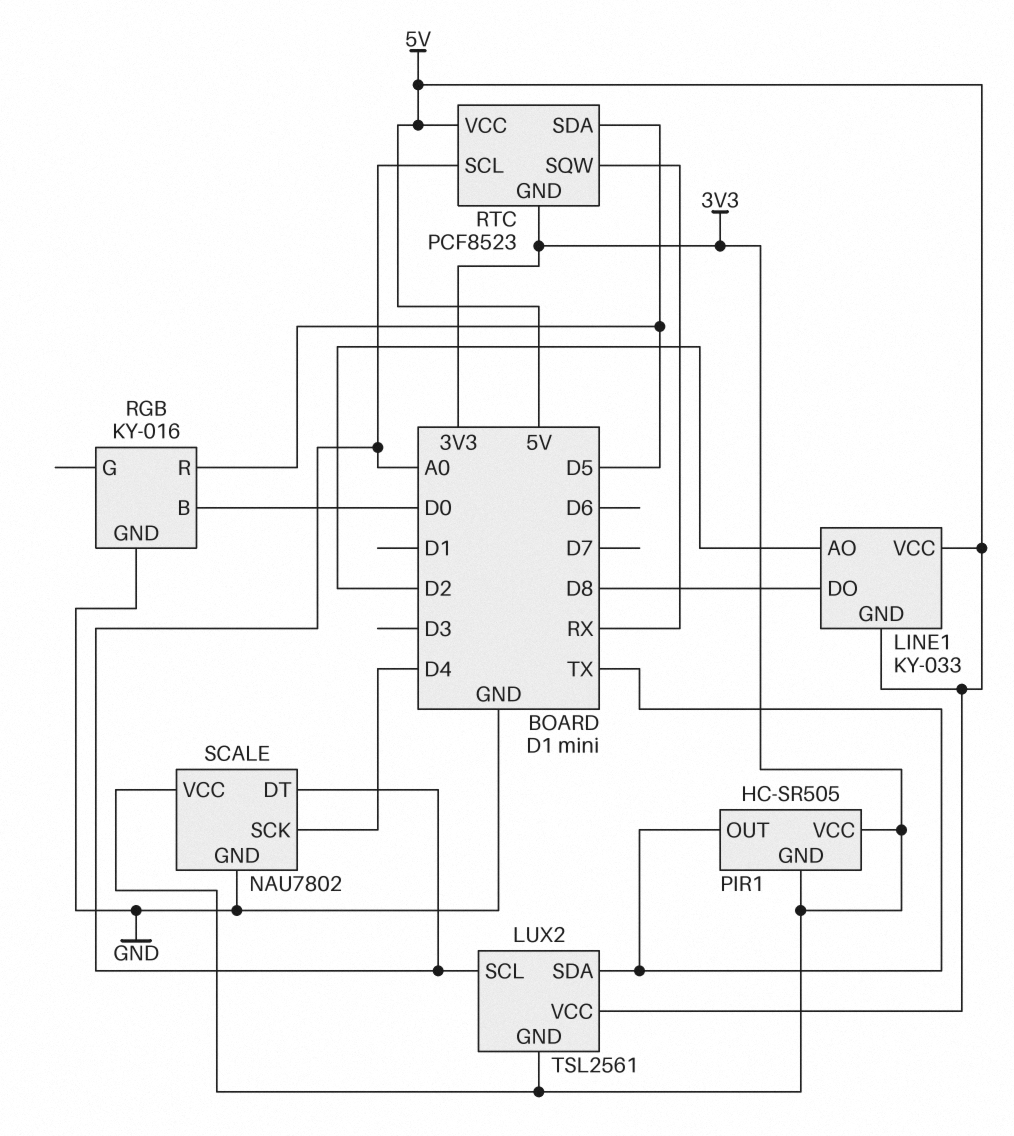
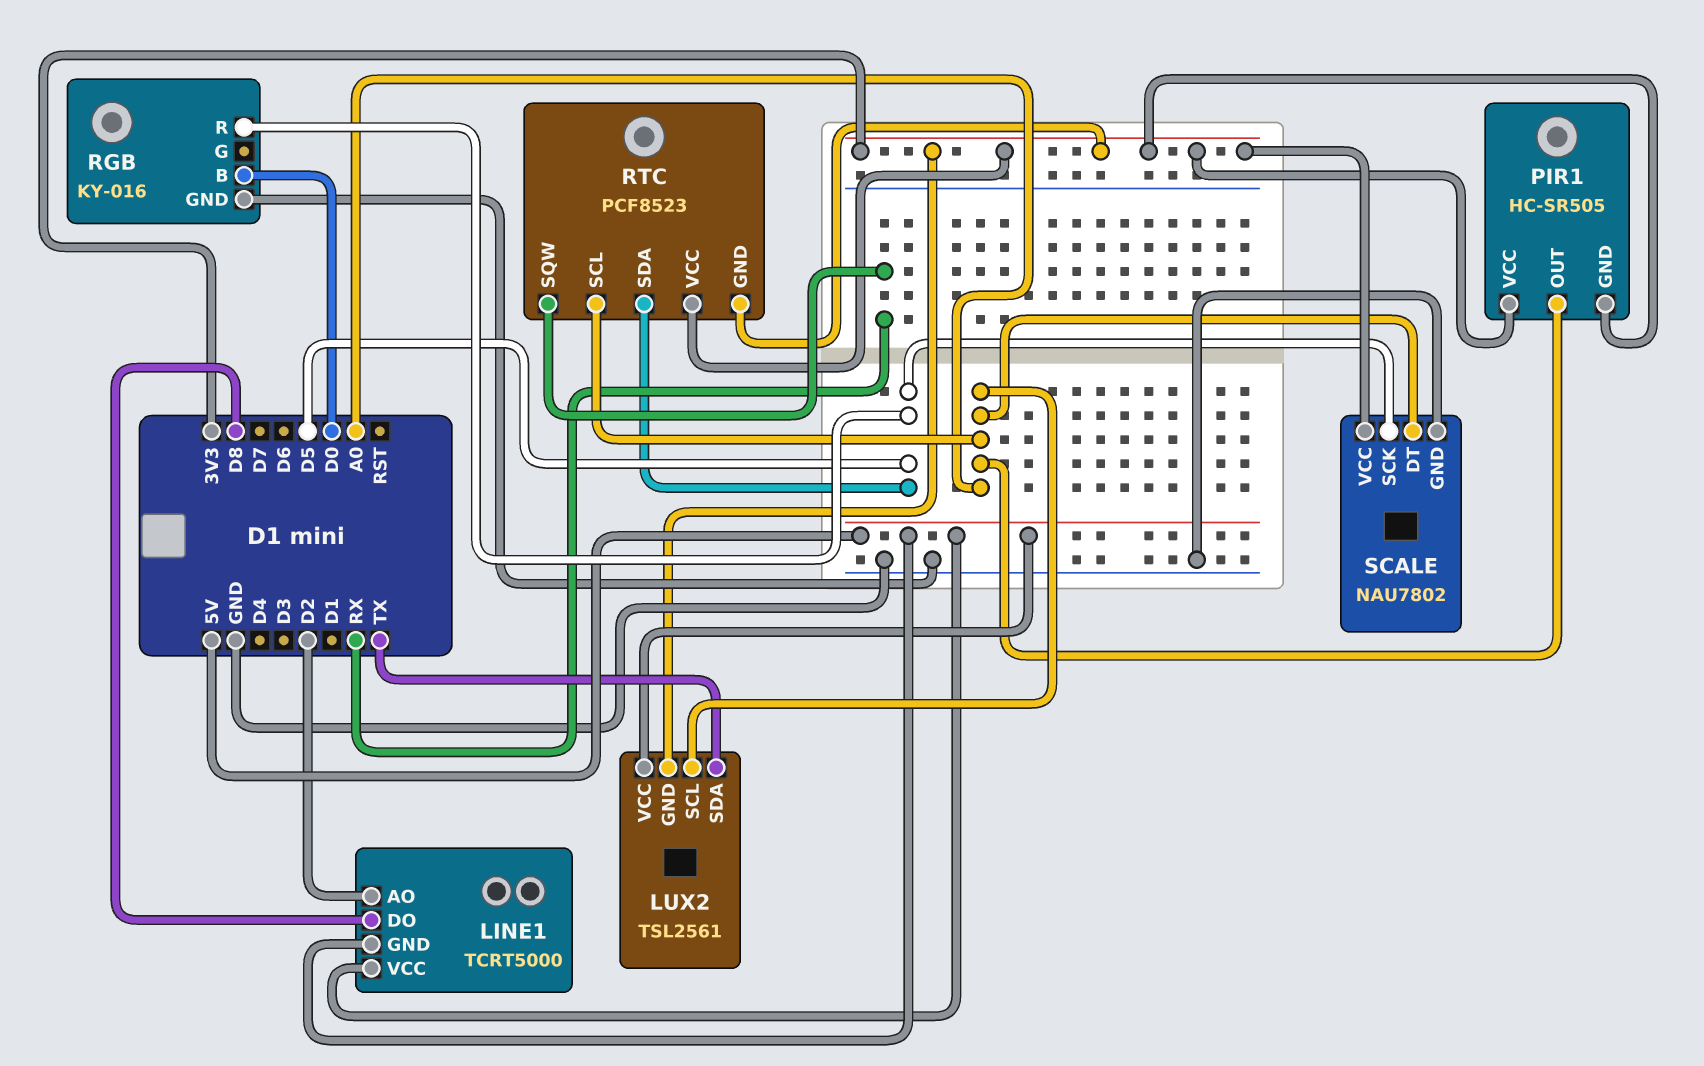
LINE1: KY-033 -> TCRT5000
PIR1 pin OUT: TX -> A0
RTC pin VCC: 5V -> 3V3
SCALE pin SCK: D4 -> D5

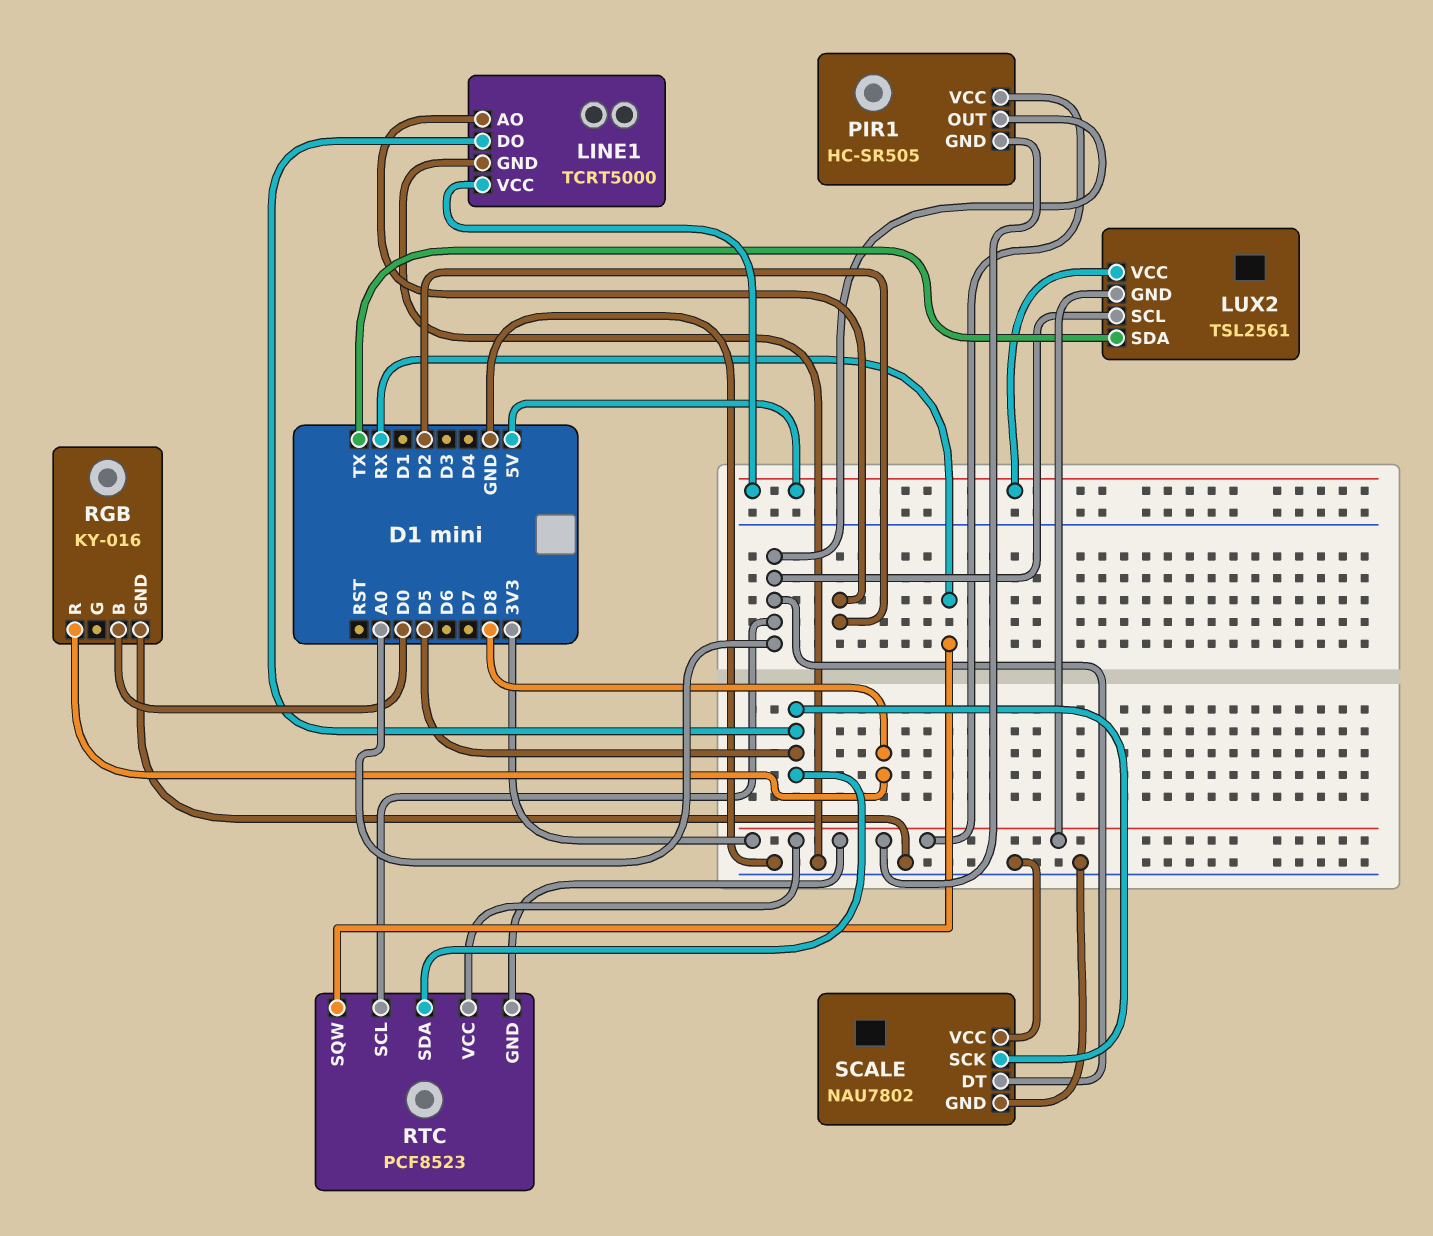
LINE1 pin DO: D8 -> D5
LINE1 pin GND: 5V -> GND
RGB pin R: D5 -> D8
SCALE pin VCC: 3V3 -> GND

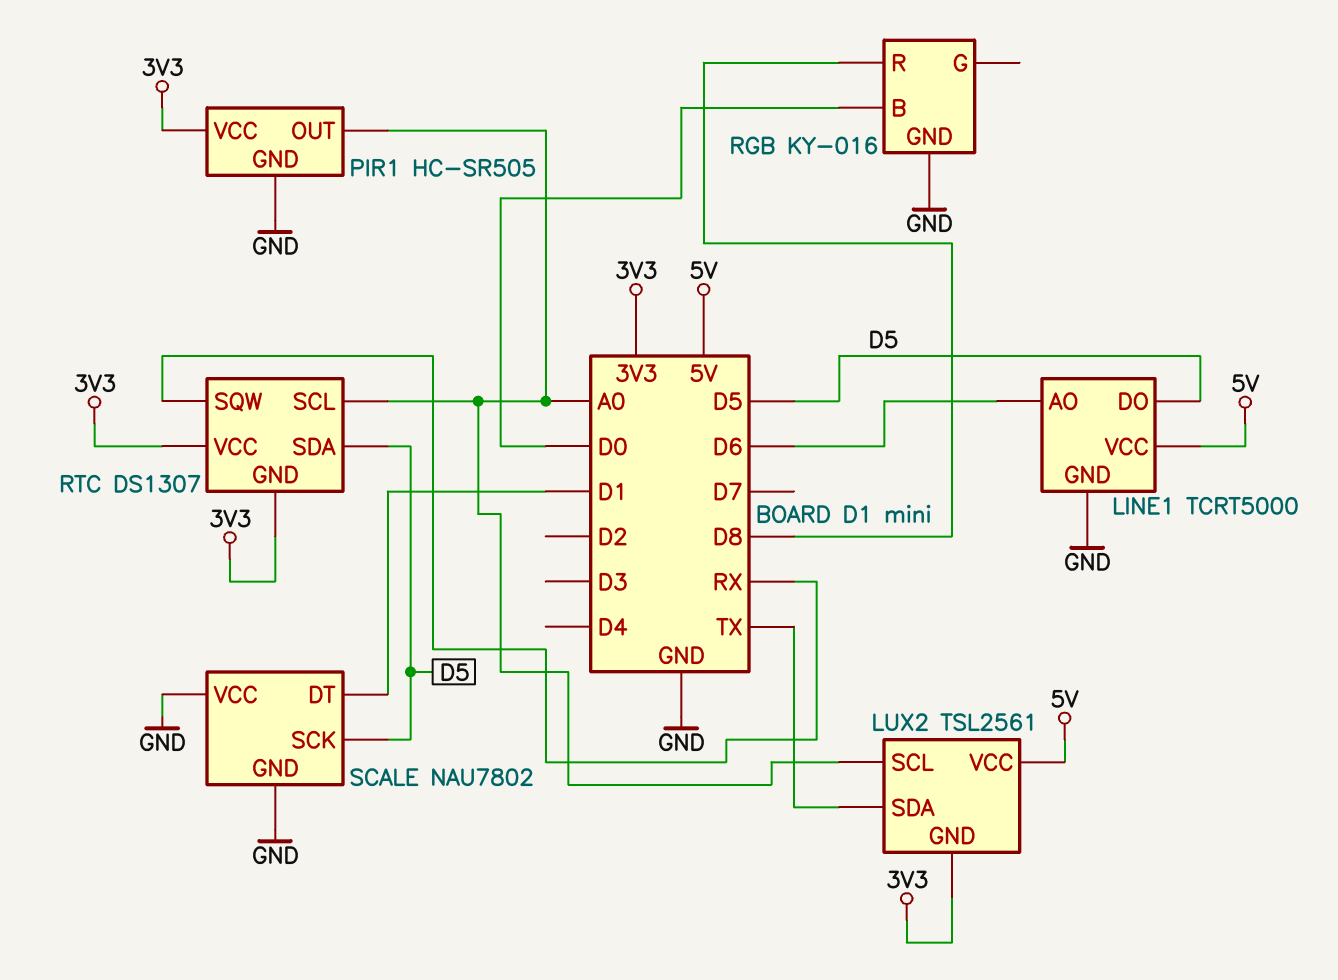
LINE1 pin AO: D2 -> D6
PIR1 pin GND: 3V3 -> GND
RTC: PCF8523 -> DS1307
SCALE pin DT: A0 -> D1

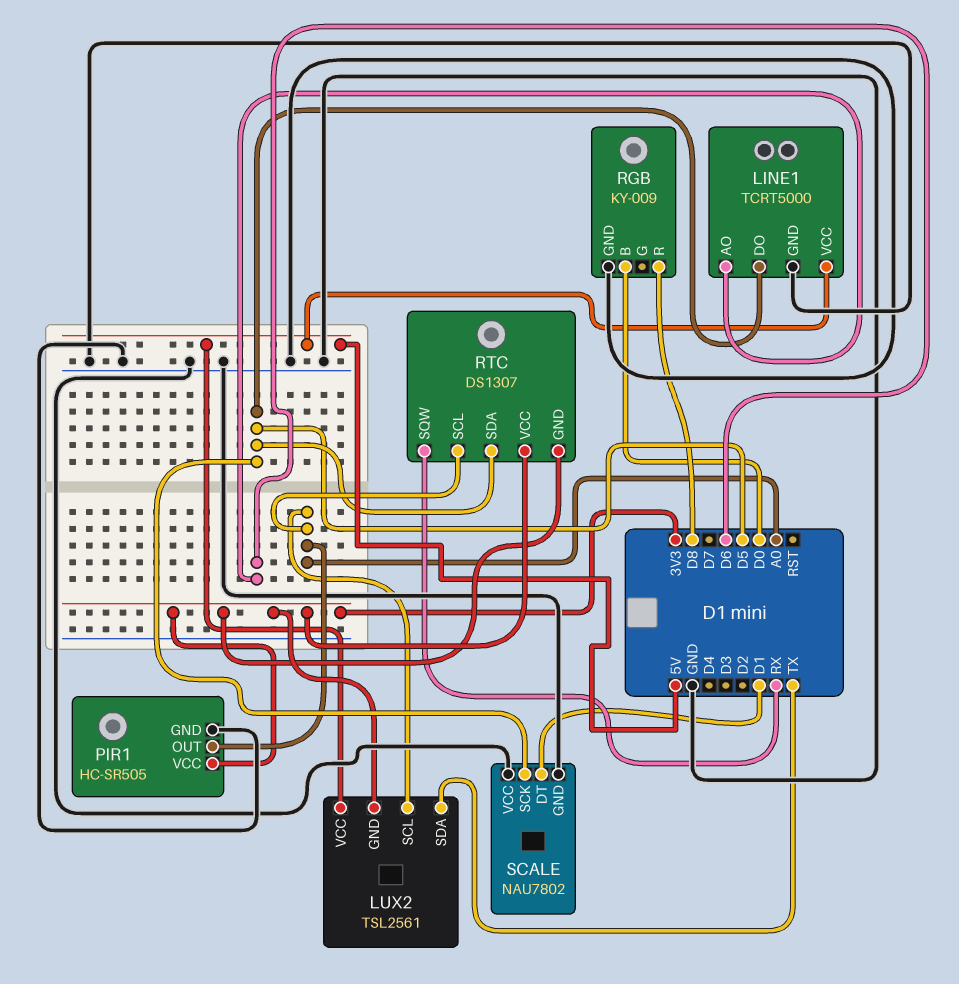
RGB: KY-016 -> KY-009

